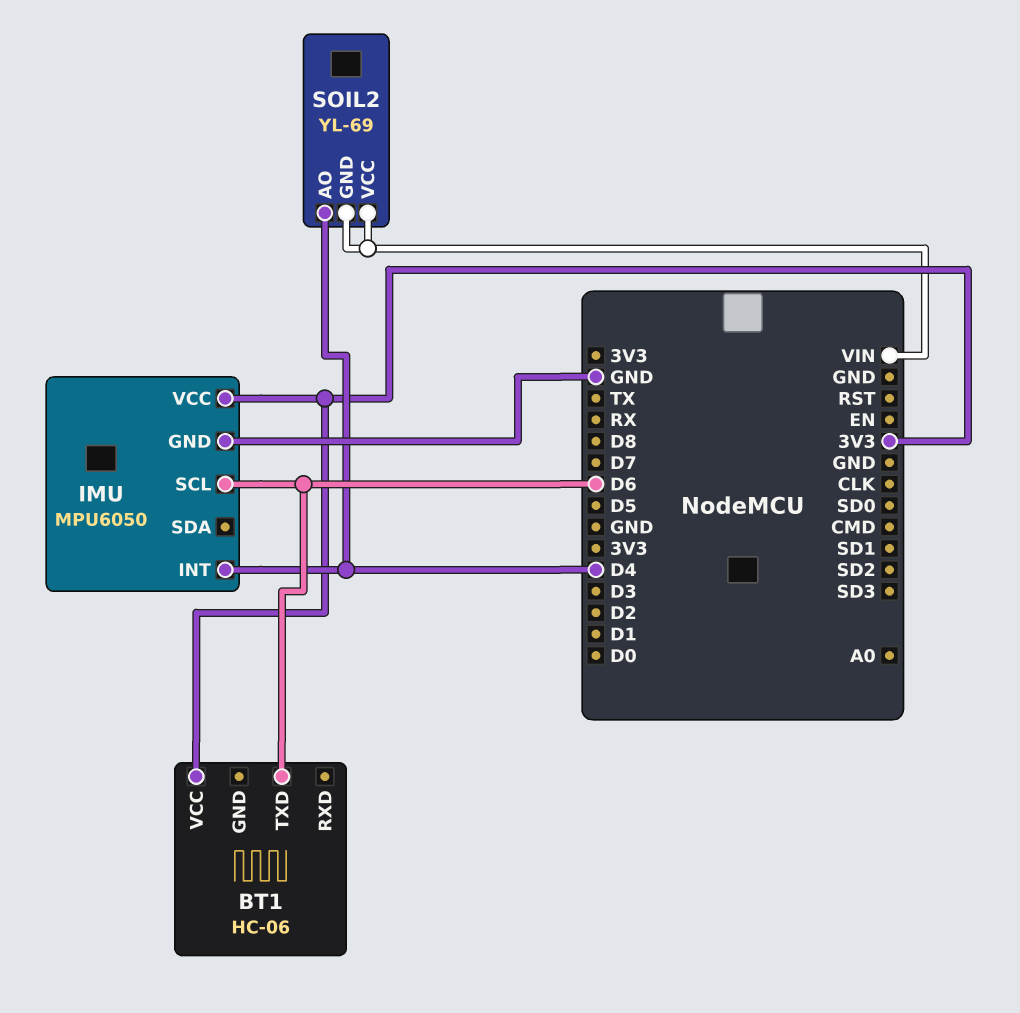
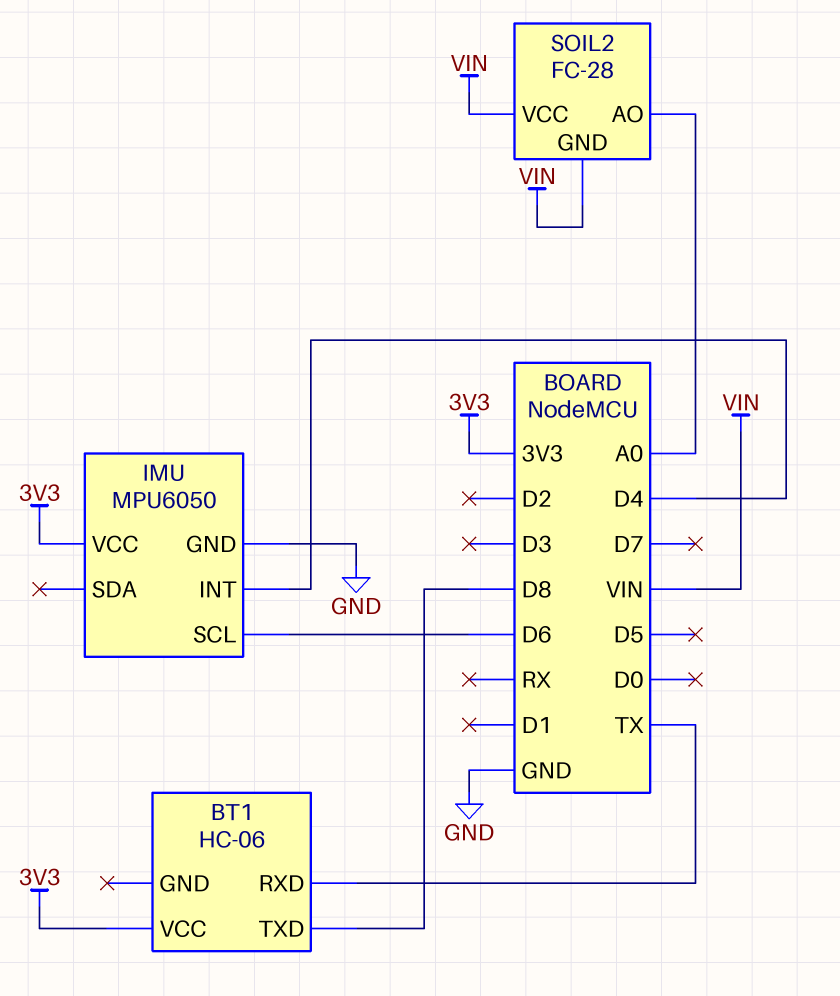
BT1 pin RXD: none -> TX
BT1 pin TXD: D6 -> D8
SOIL2: YL-69 -> FC-28
SOIL2 pin AO: D4 -> A0

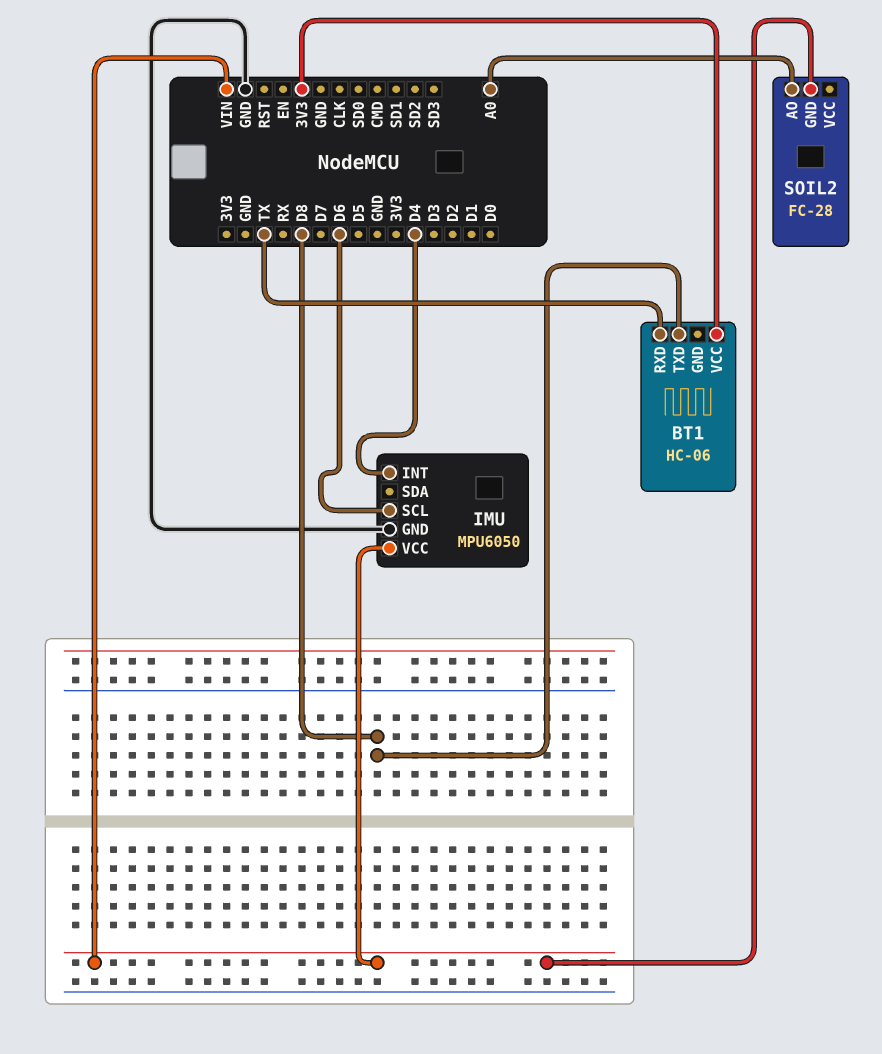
IMU pin VCC: 3V3 -> VIN
SOIL2 pin VCC: VIN -> none

